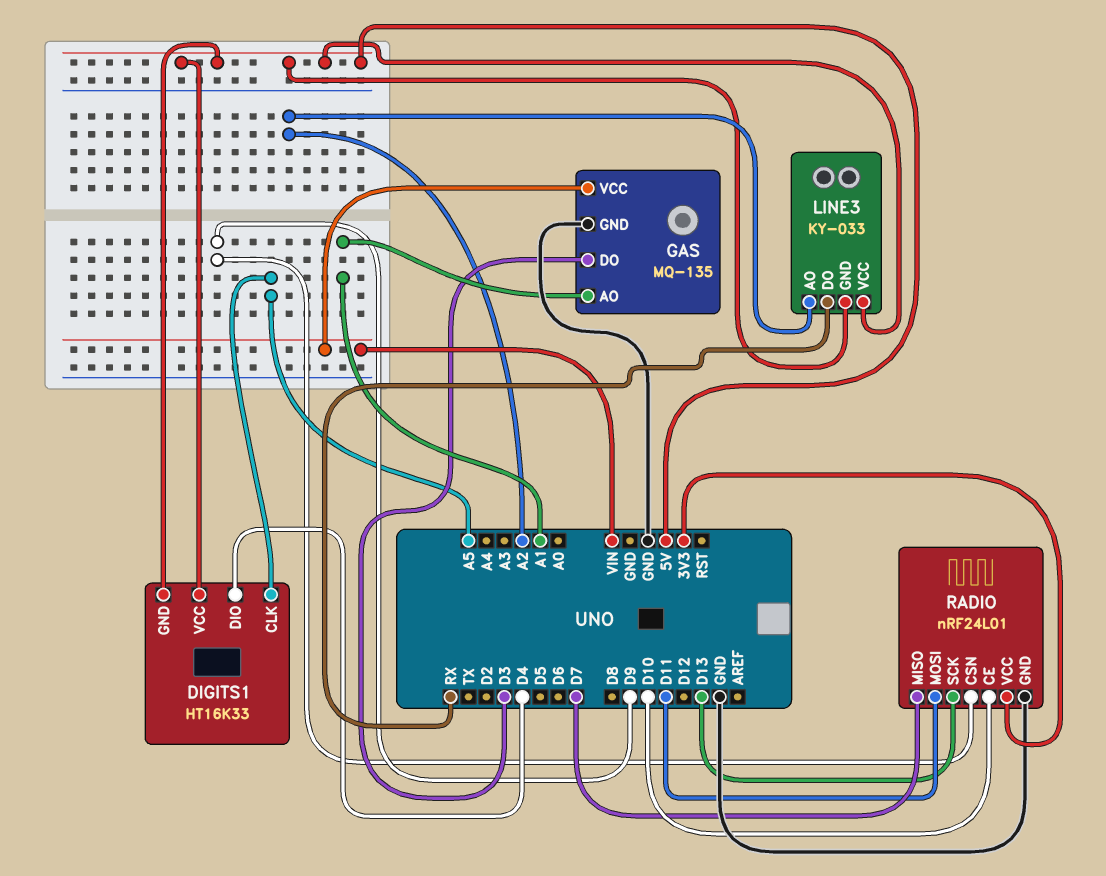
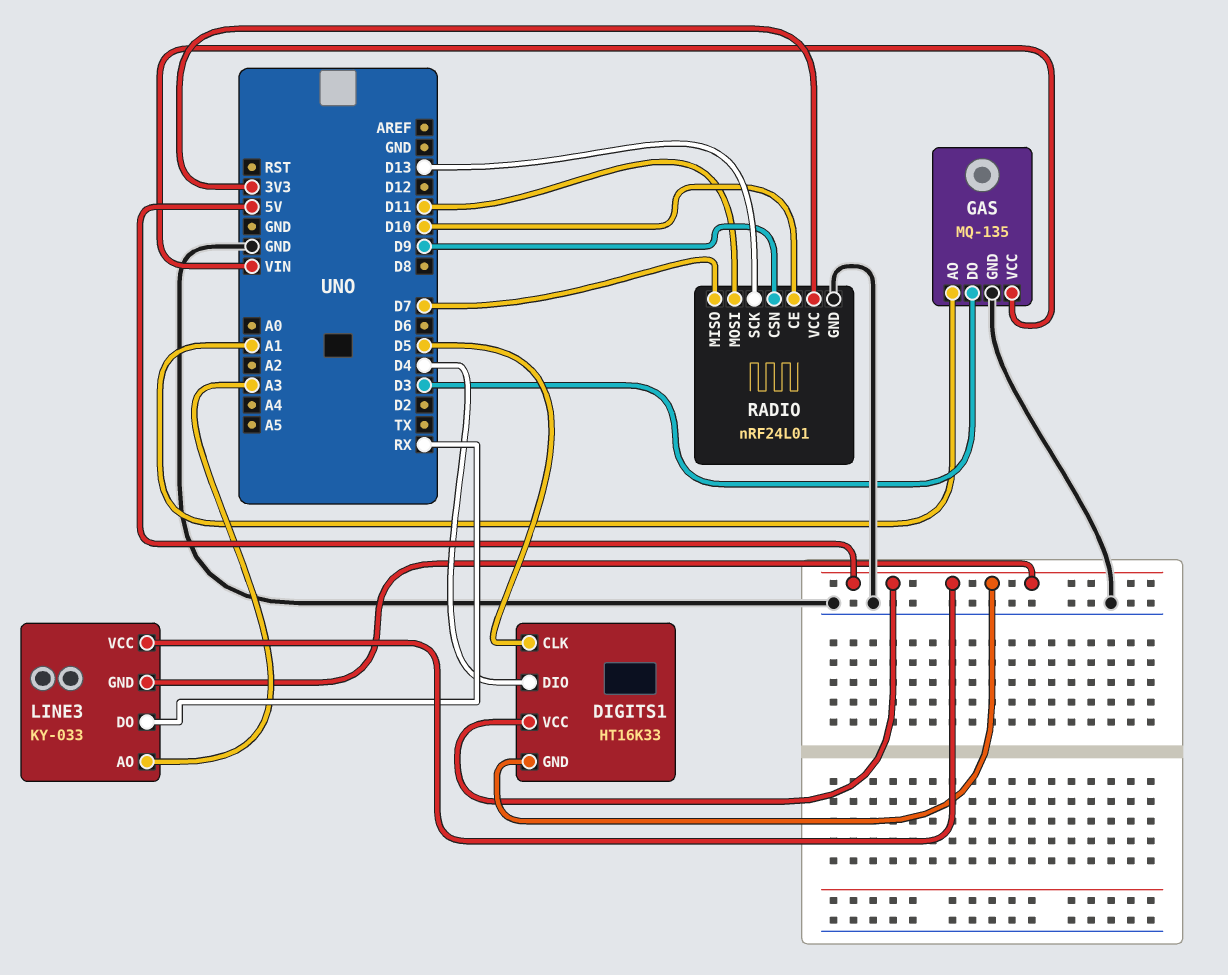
DIGITS1 pin CLK: A5 -> D5
LINE3 pin AO: A2 -> A3

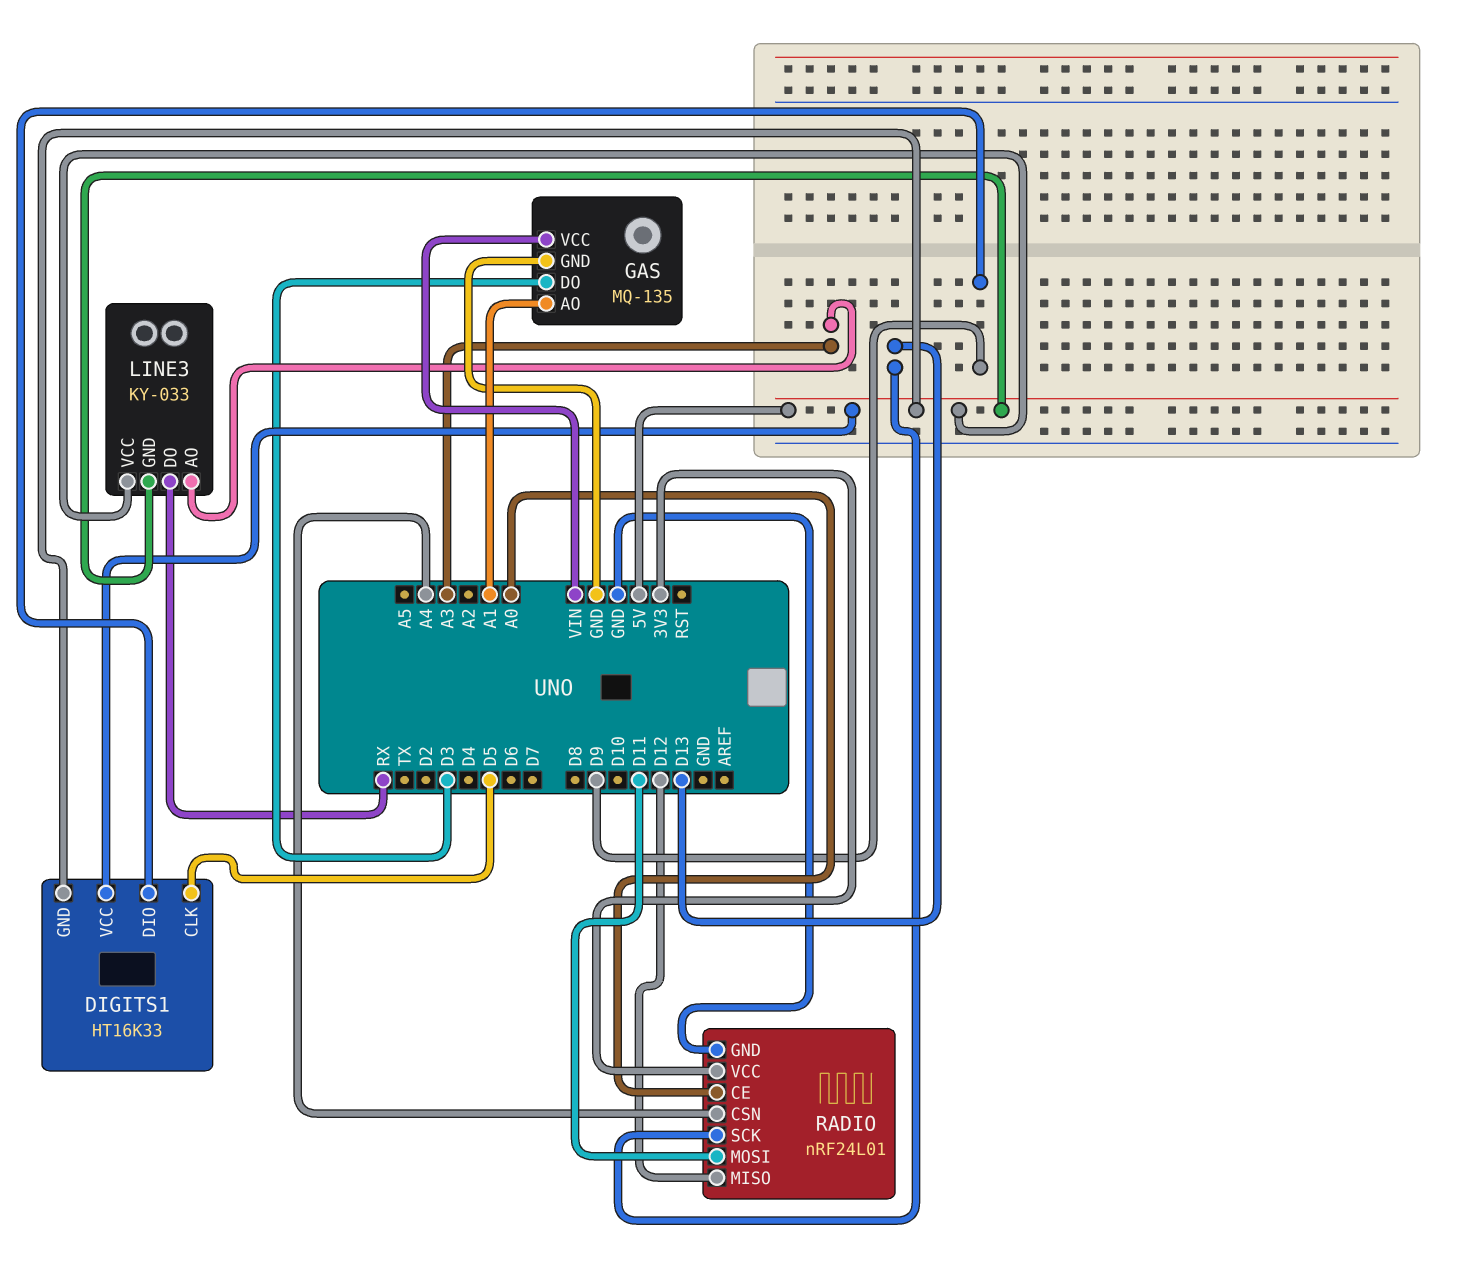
DIGITS1 pin DIO: D4 -> D9
RADIO pin CE: D10 -> A0
RADIO pin CSN: D9 -> A4
RADIO pin MISO: D7 -> D12

